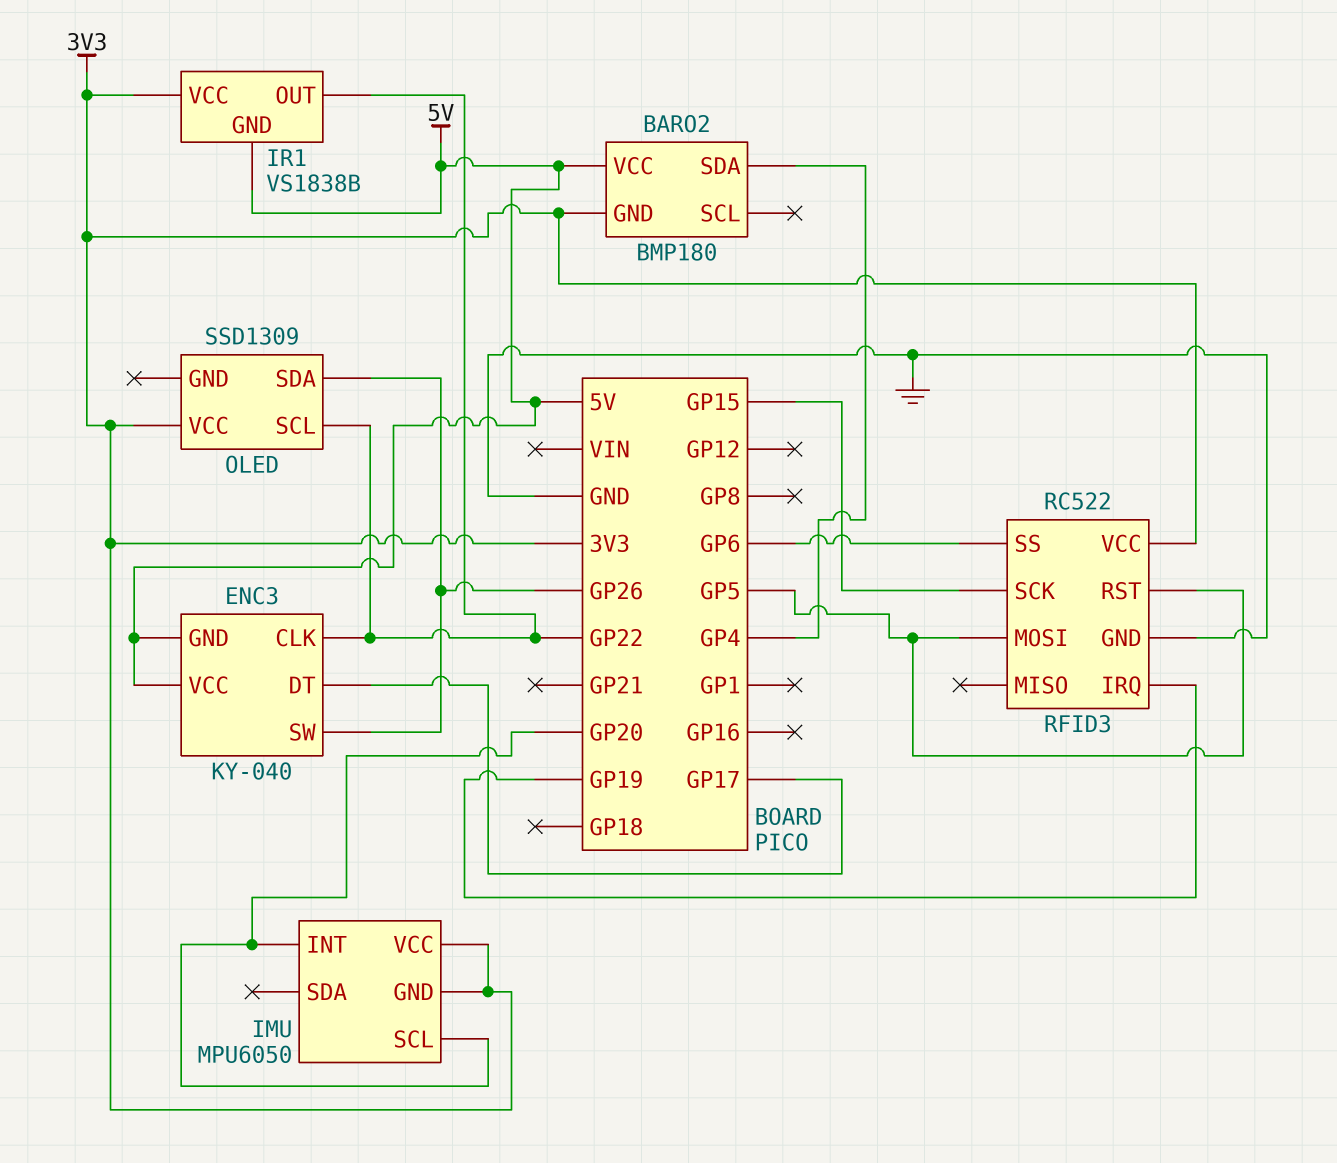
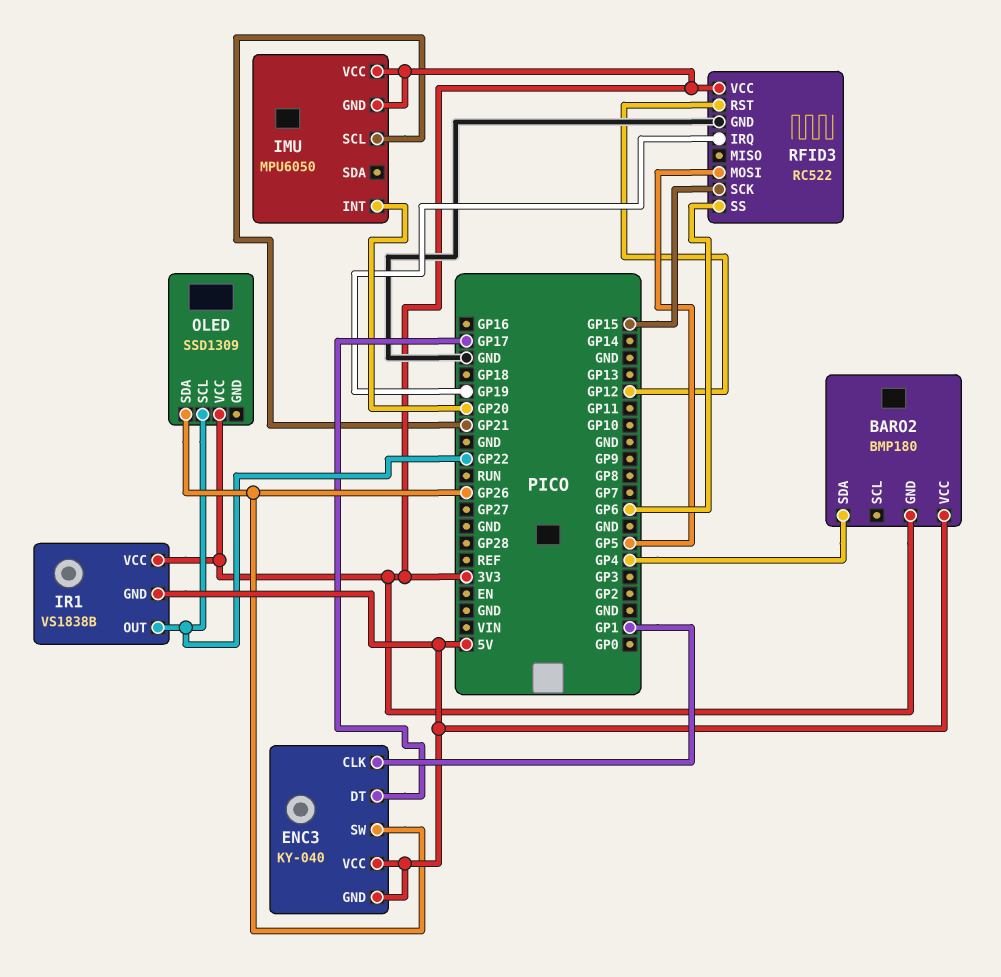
ENC3 pin CLK: GP22 -> GP1
IMU pin SCL: GP20 -> GP21
RFID3 pin RST: GP5 -> GP12

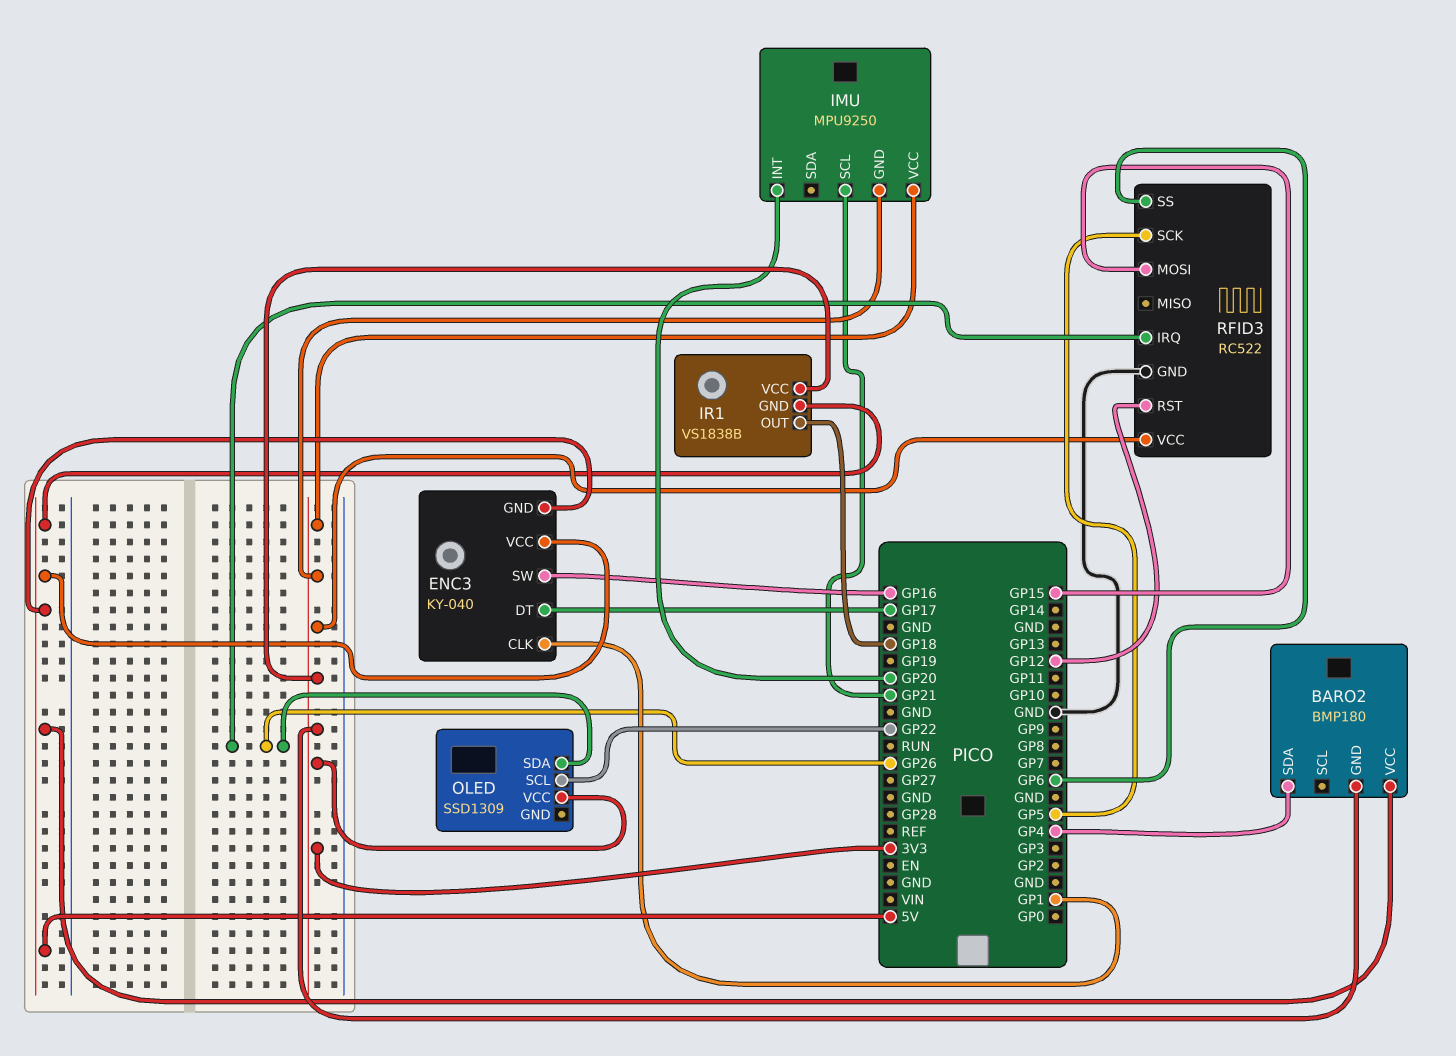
ENC3 pin SW: GP26 -> GP16
IMU: MPU6050 -> MPU9250
IR1 pin OUT: GP22 -> GP18
RFID3 pin IRQ: GP19 -> GP26
RFID3 pin MOSI: GP5 -> GP15
RFID3 pin SCK: GP15 -> GP5

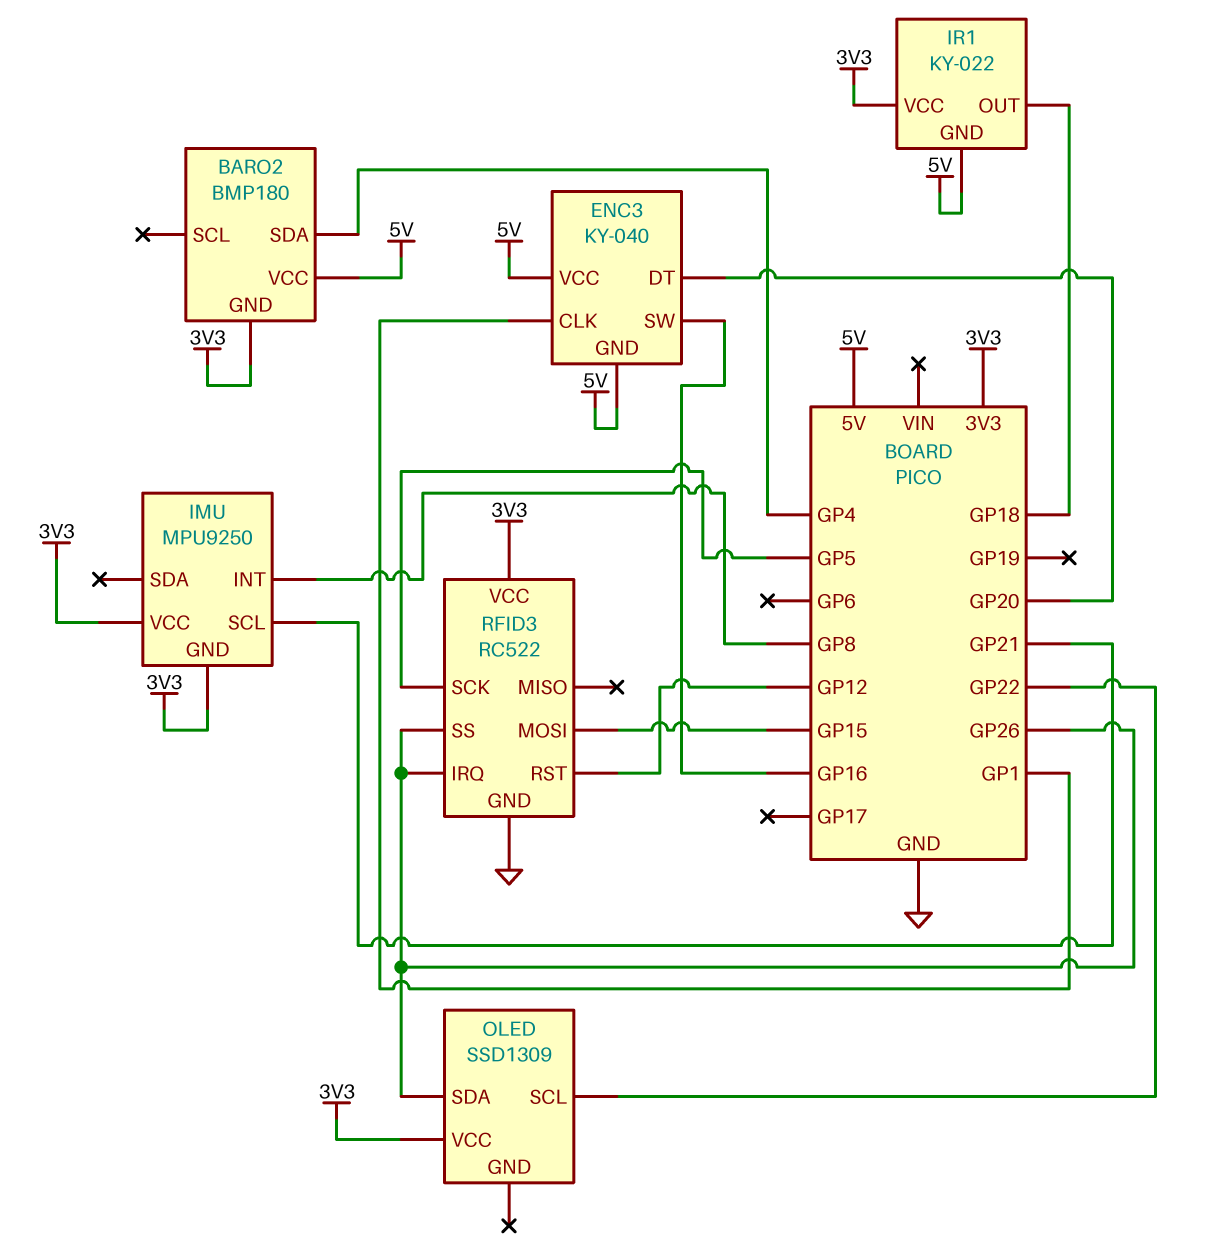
ENC3 pin DT: GP17 -> GP20
IMU pin INT: GP20 -> GP8
IR1: VS1838B -> KY-022
RFID3 pin SS: GP6 -> GP26

